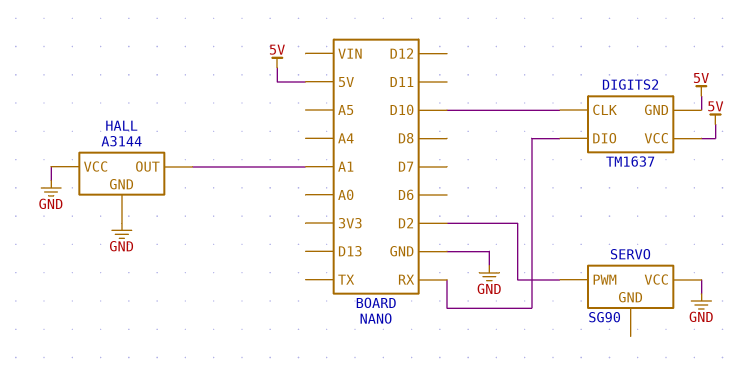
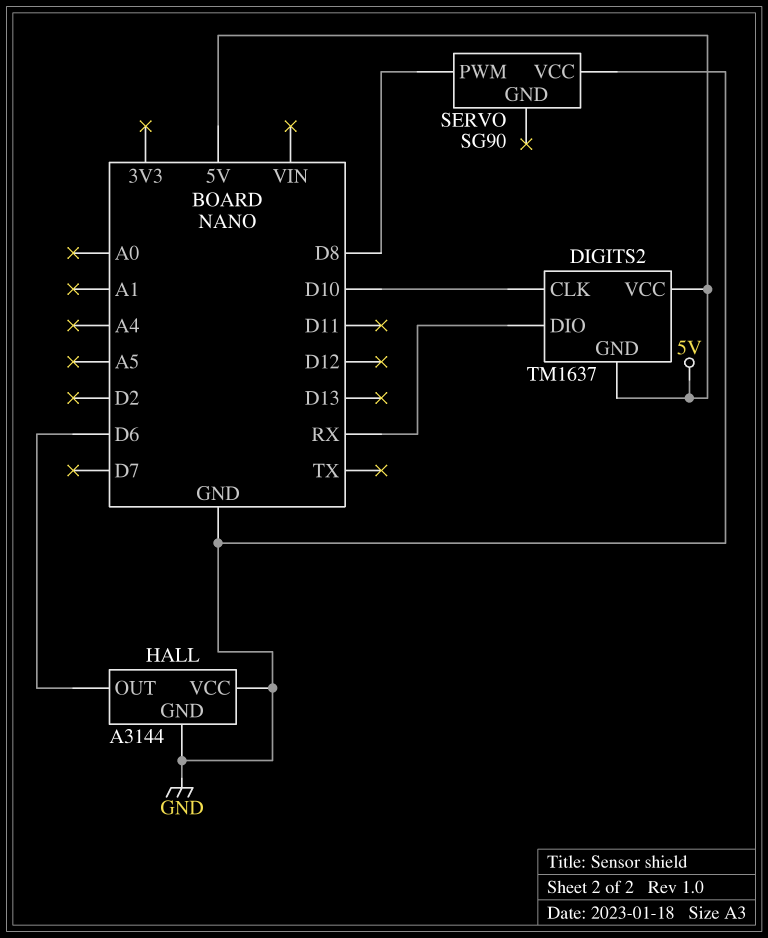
HALL pin OUT: A1 -> D6
SERVO pin PWM: D2 -> D8

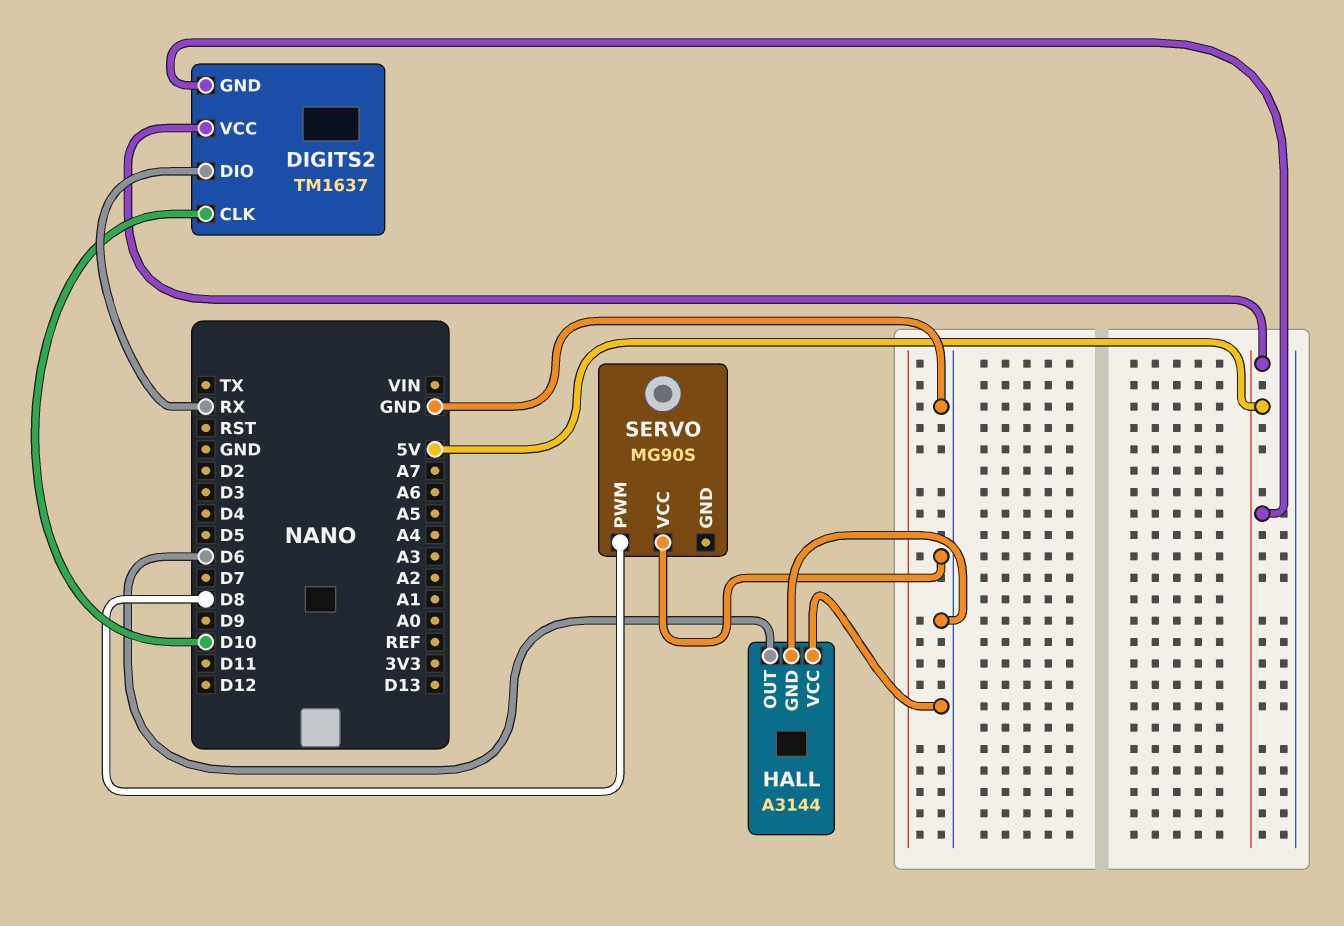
SERVO: SG90 -> MG90S

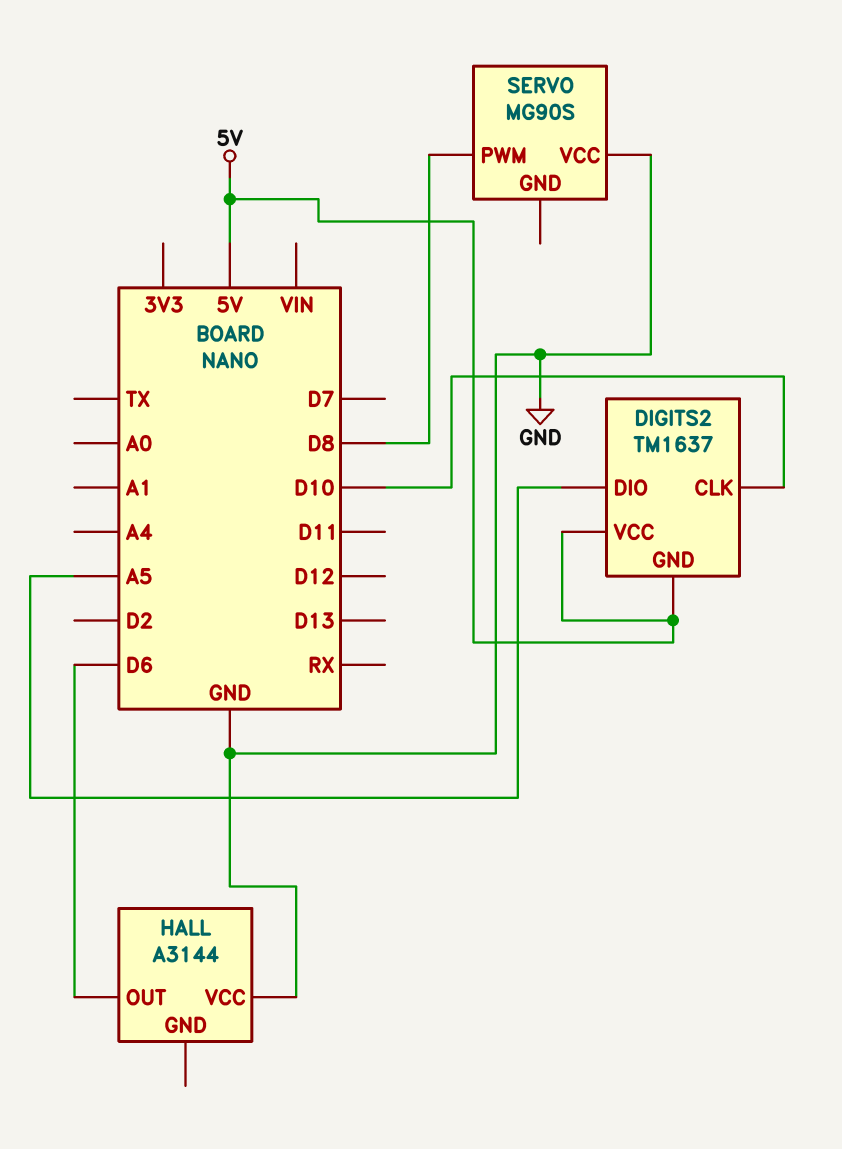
DIGITS2 pin DIO: RX -> A5
HALL pin GND: GND -> none

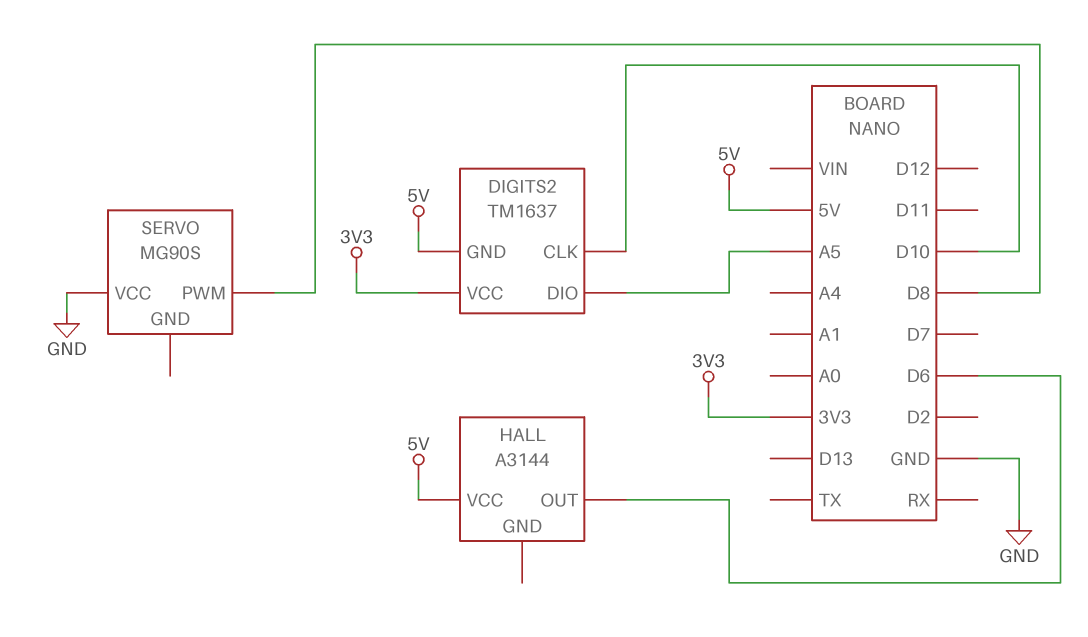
DIGITS2 pin VCC: 5V -> 3V3
HALL pin VCC: GND -> 5V

